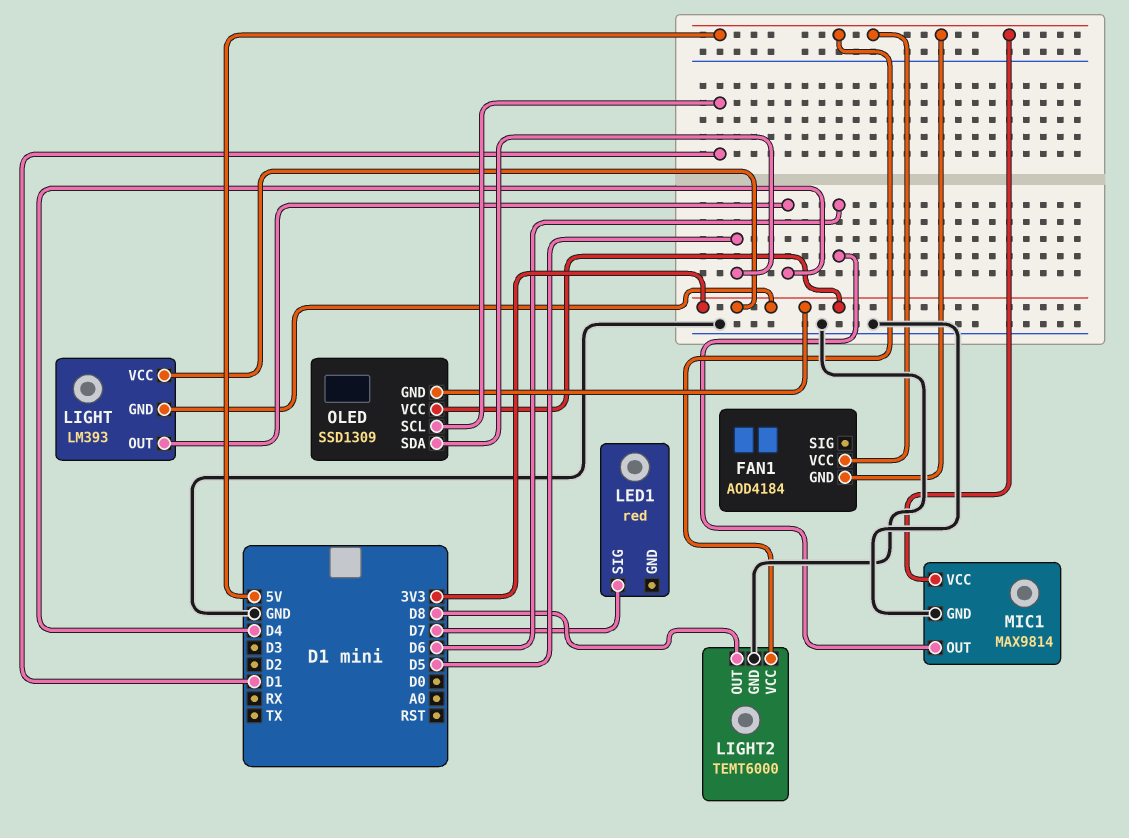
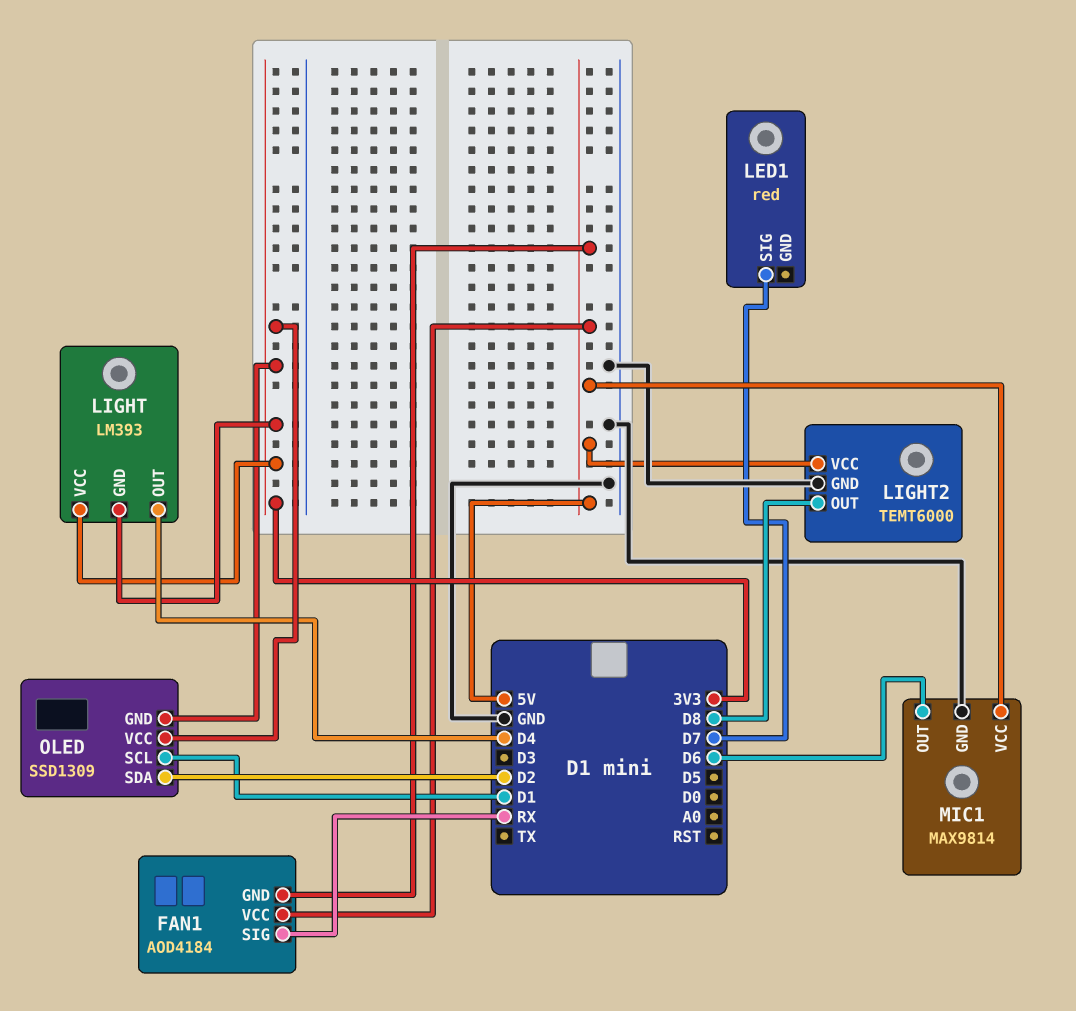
FAN1 pin SIG: none -> RX
OLED pin SDA: D5 -> D2

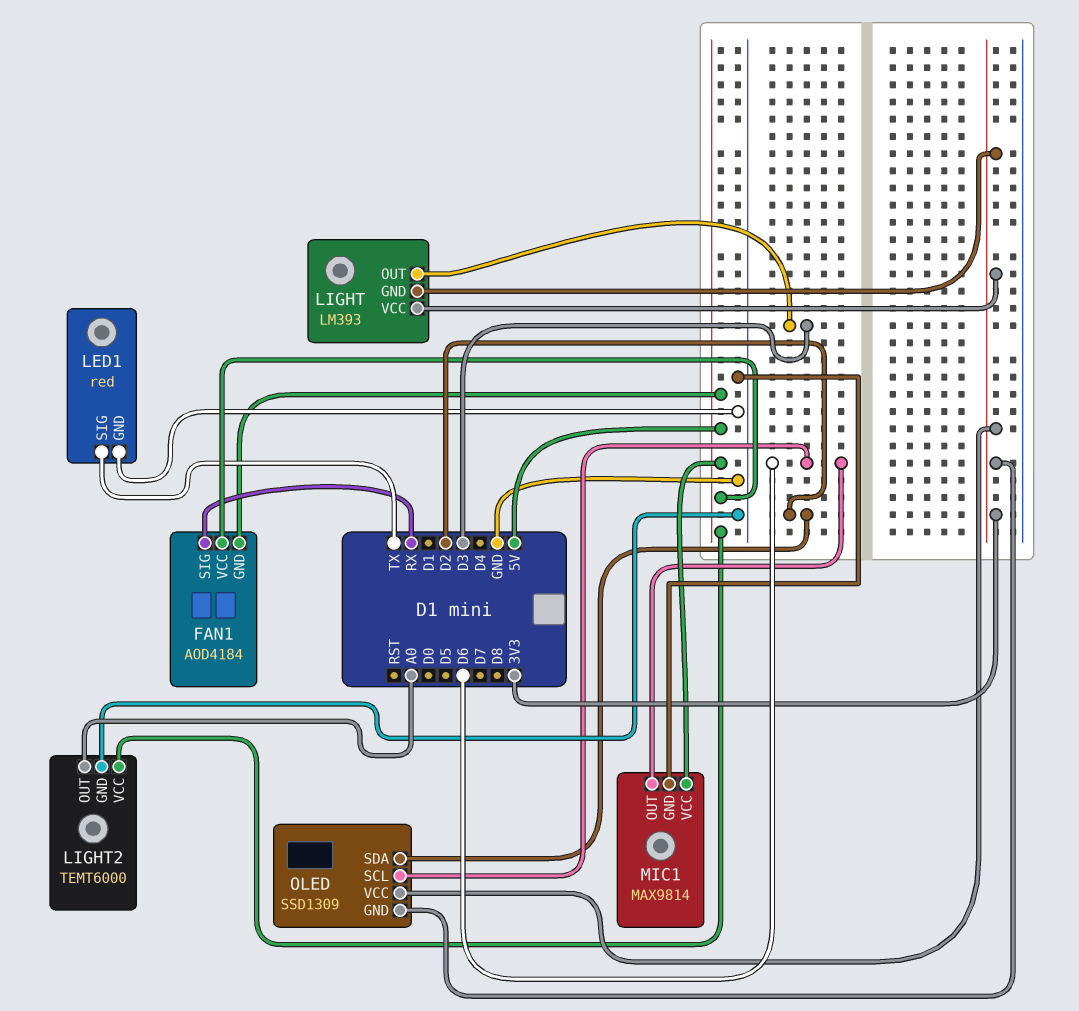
LED1 pin GND: none -> GND
LED1 pin SIG: D7 -> TX
LIGHT pin OUT: D4 -> D3
LIGHT2 pin OUT: D8 -> A0
OLED pin SCL: D1 -> D6

